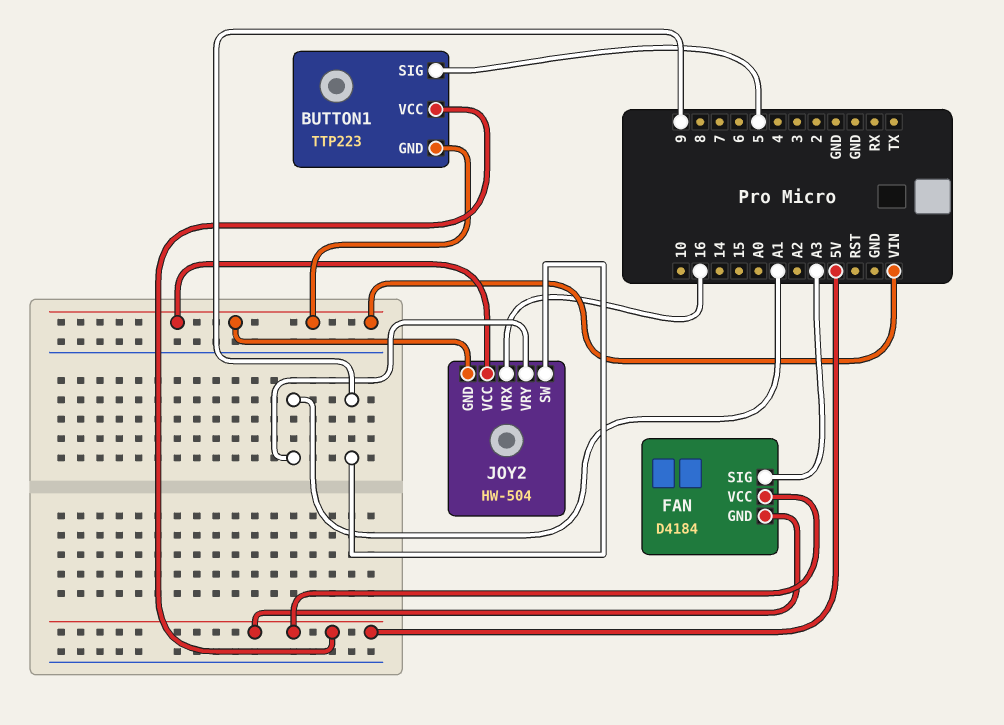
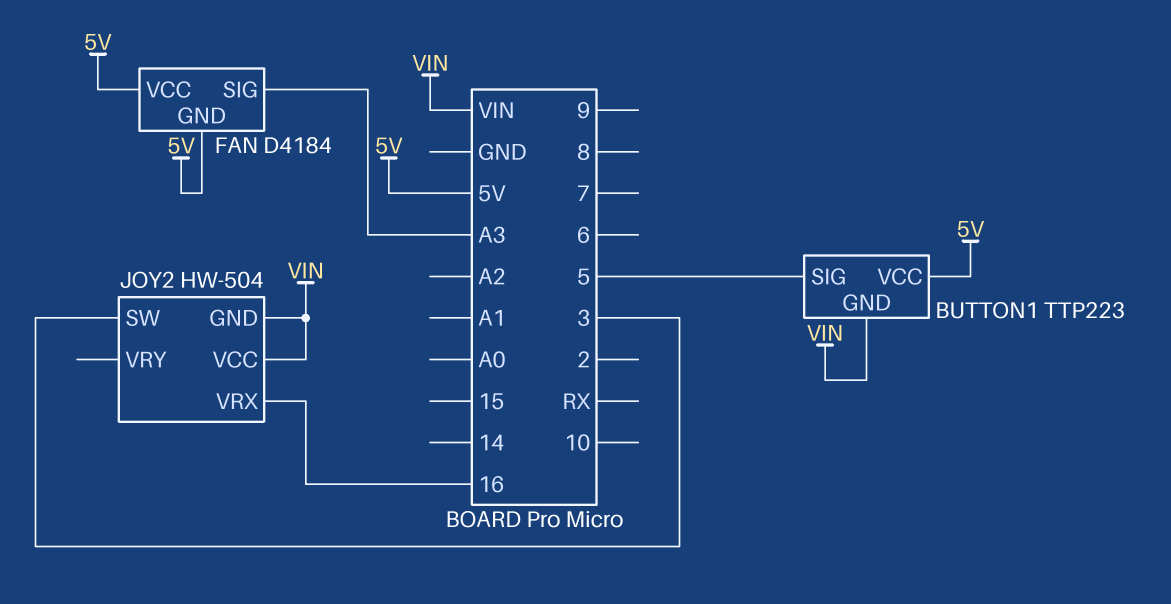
JOY2 pin SW: 9 -> 3
JOY2 pin VRY: A1 -> none

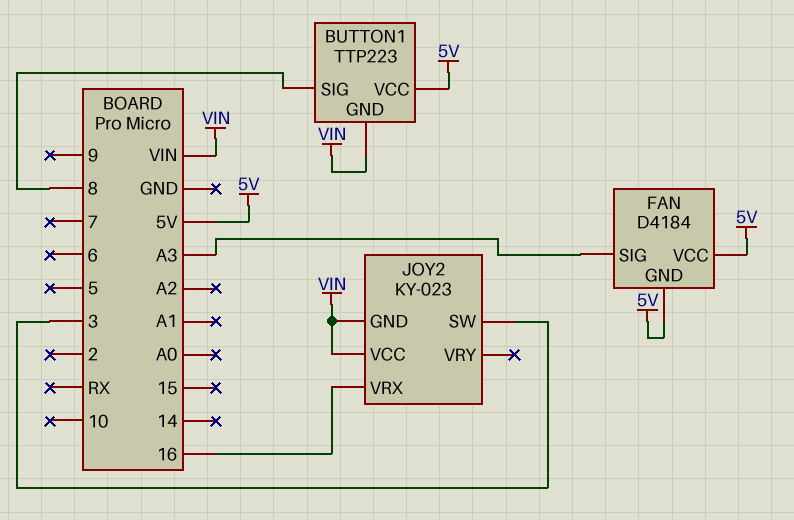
BUTTON1 pin SIG: 5 -> 8
JOY2: HW-504 -> KY-023

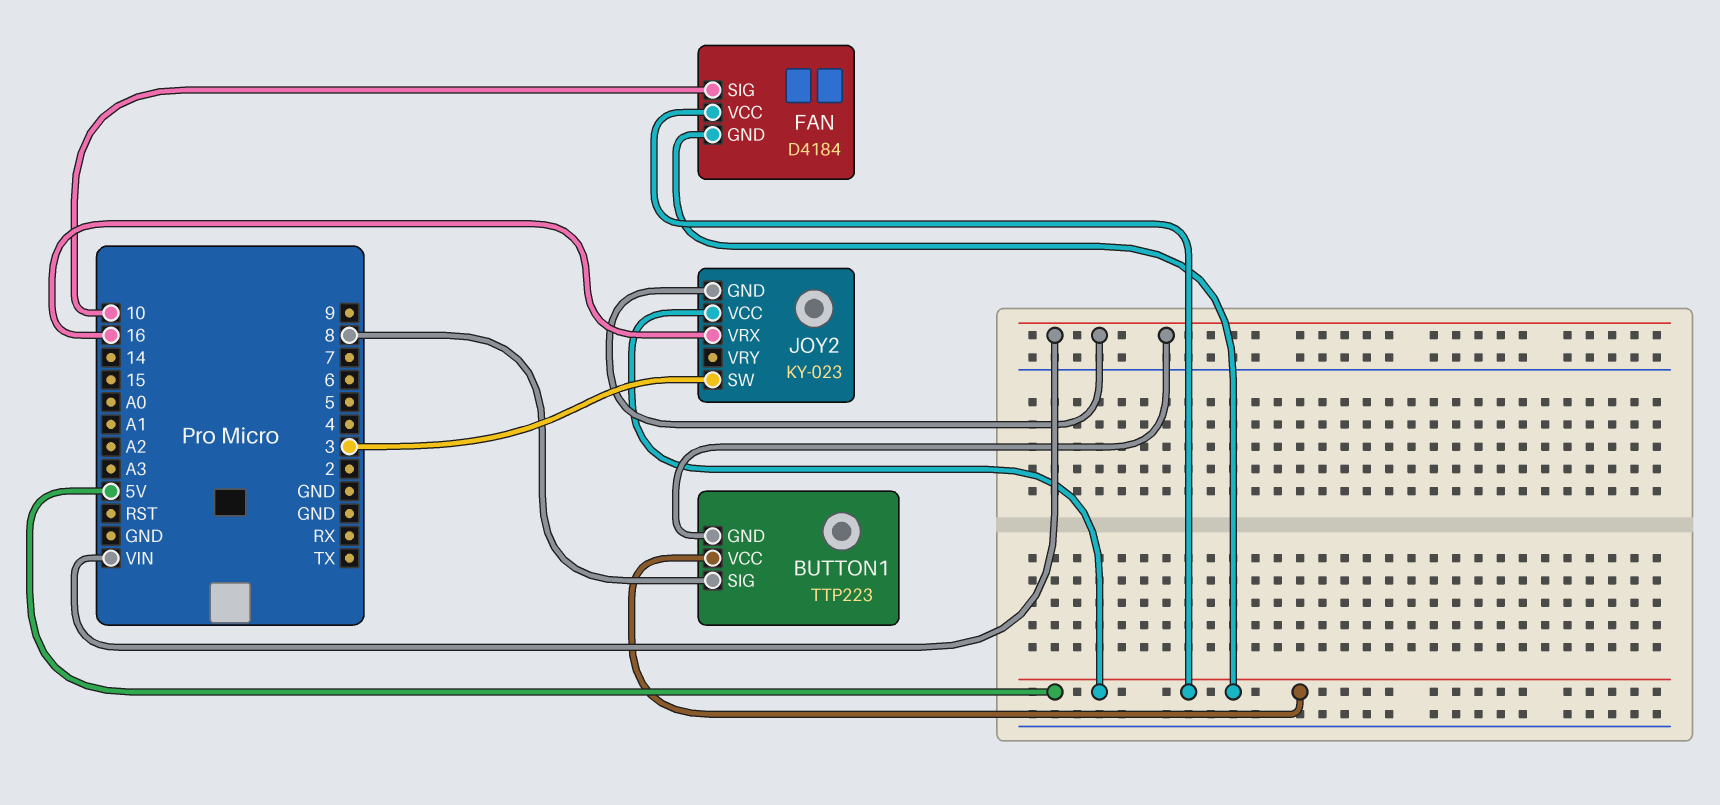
FAN pin SIG: A3 -> 10
JOY2 pin VCC: VIN -> 5V

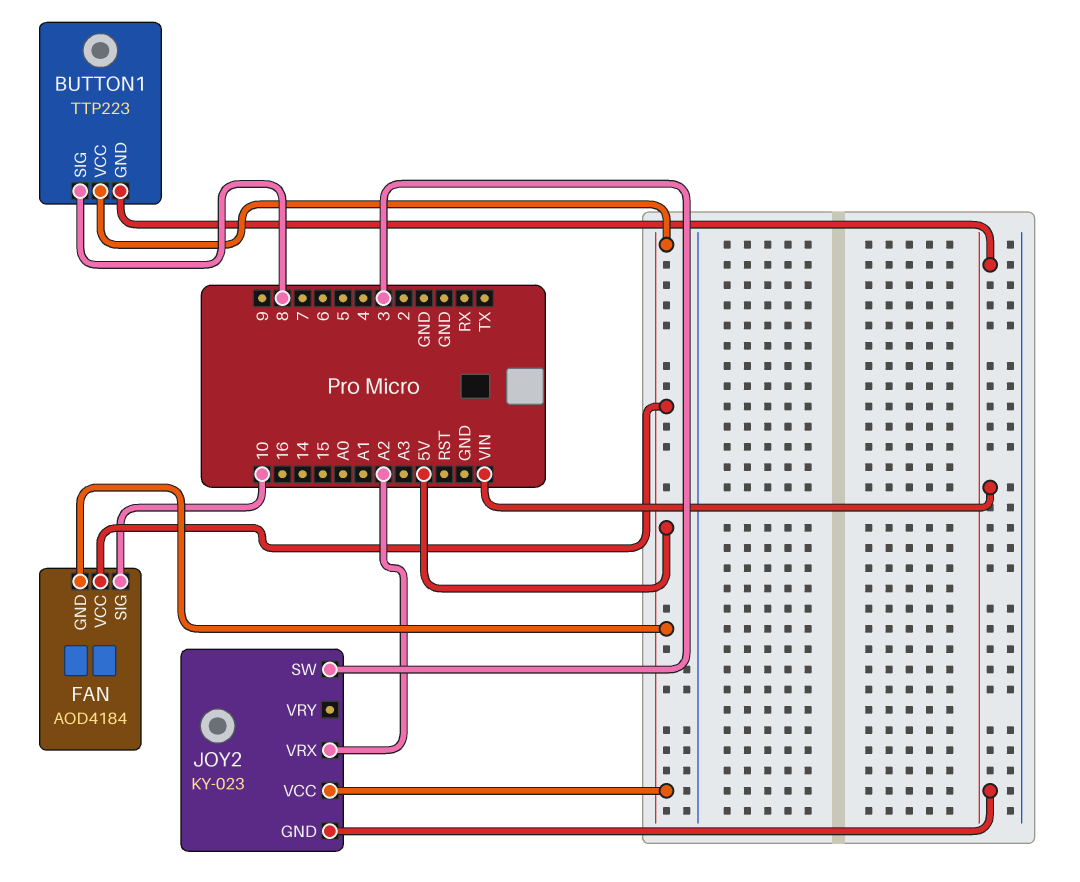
FAN: D4184 -> AOD4184
JOY2 pin VRX: 16 -> A2

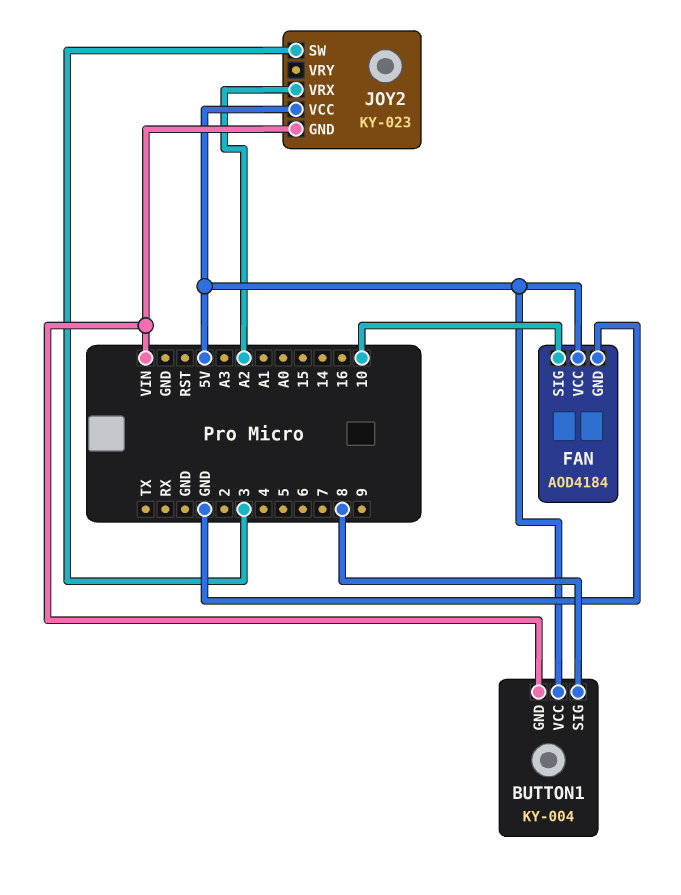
BUTTON1: TTP223 -> KY-004
FAN pin GND: 5V -> GND

